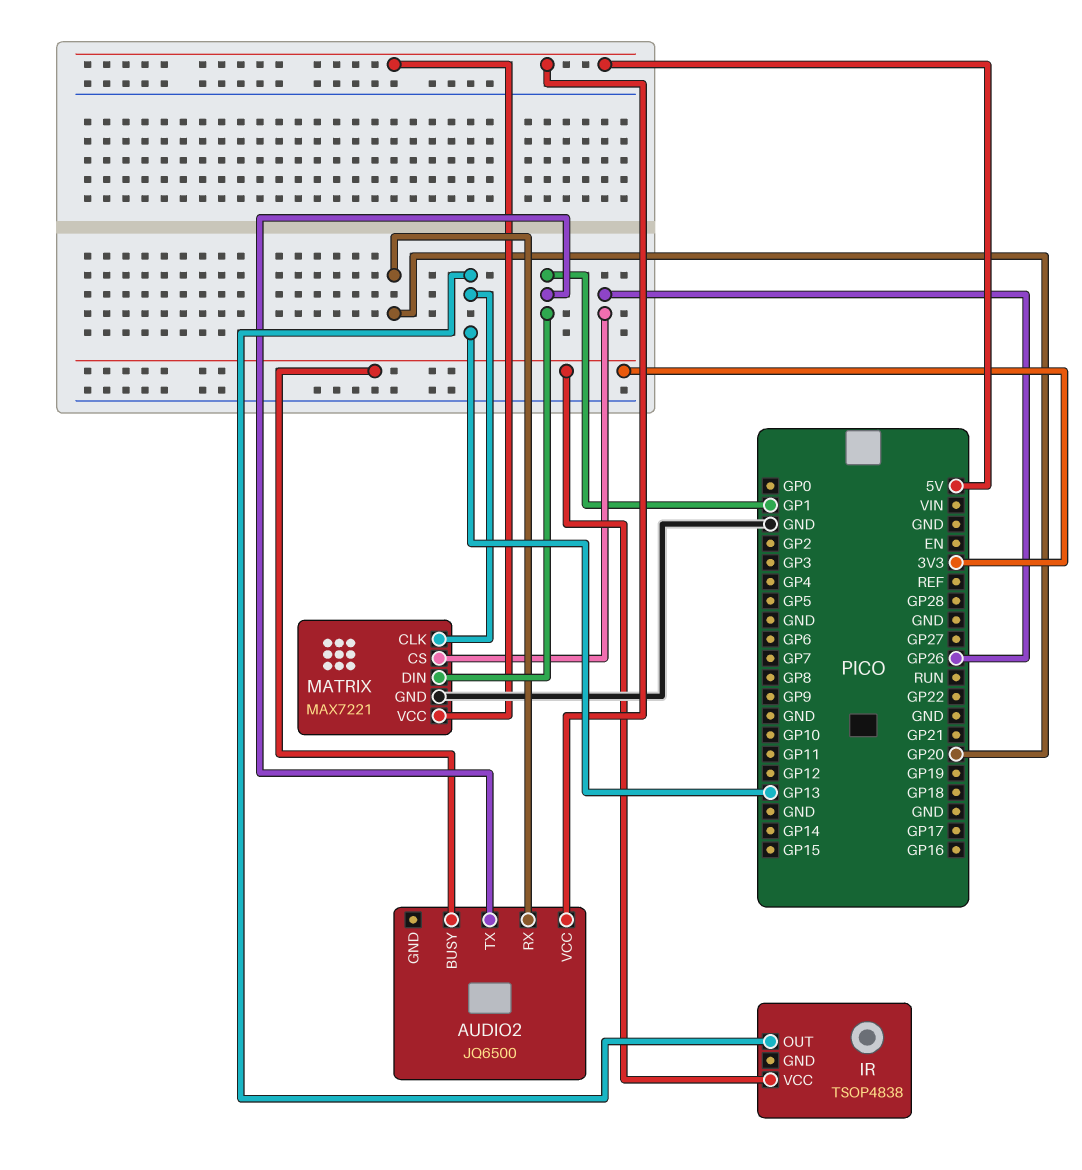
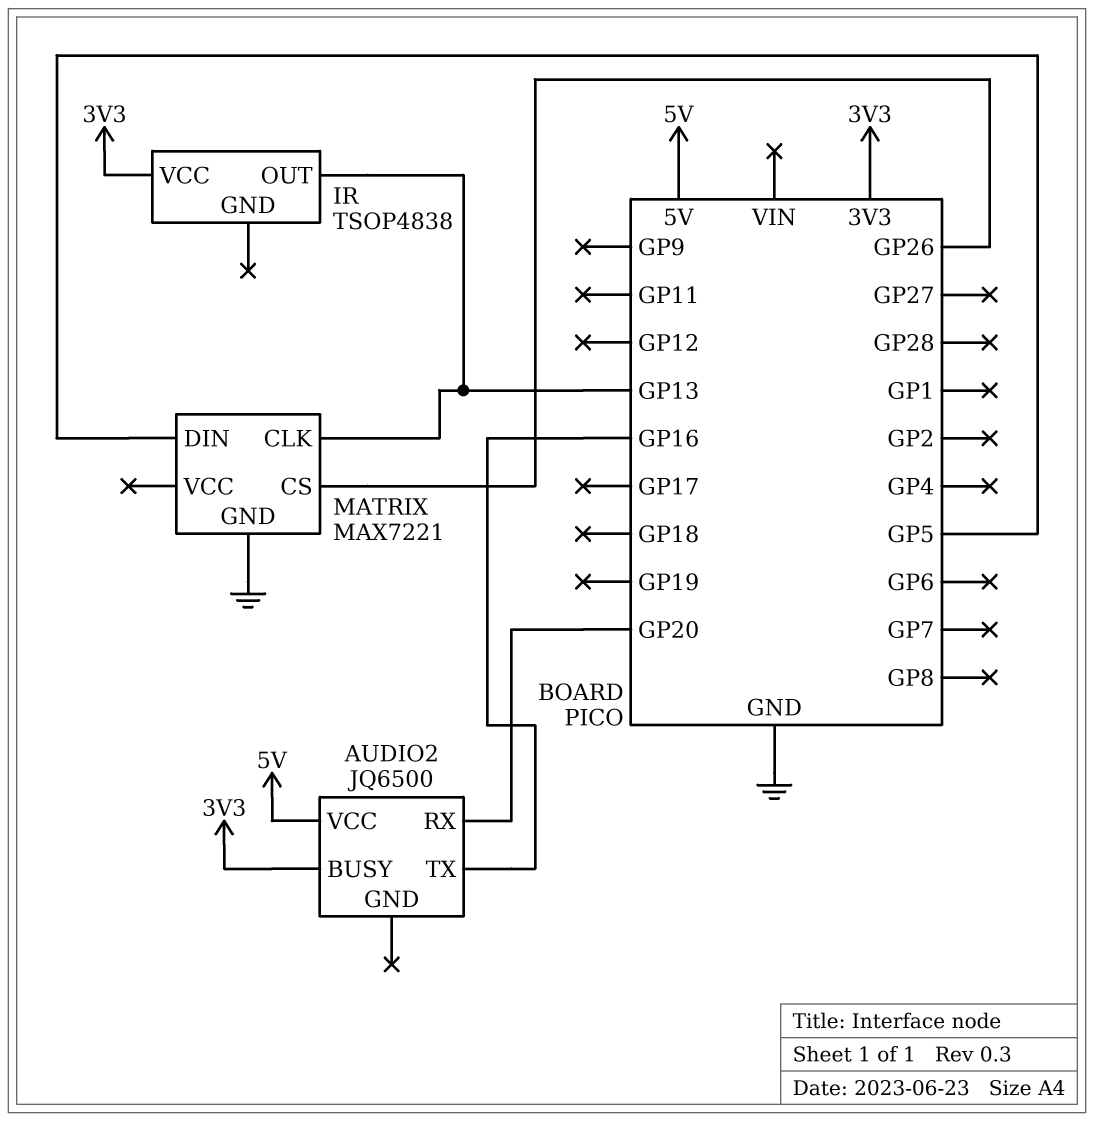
AUDIO2 pin TX: GP1 -> GP16
MATRIX pin DIN: GP1 -> GP5
MATRIX pin VCC: 5V -> none

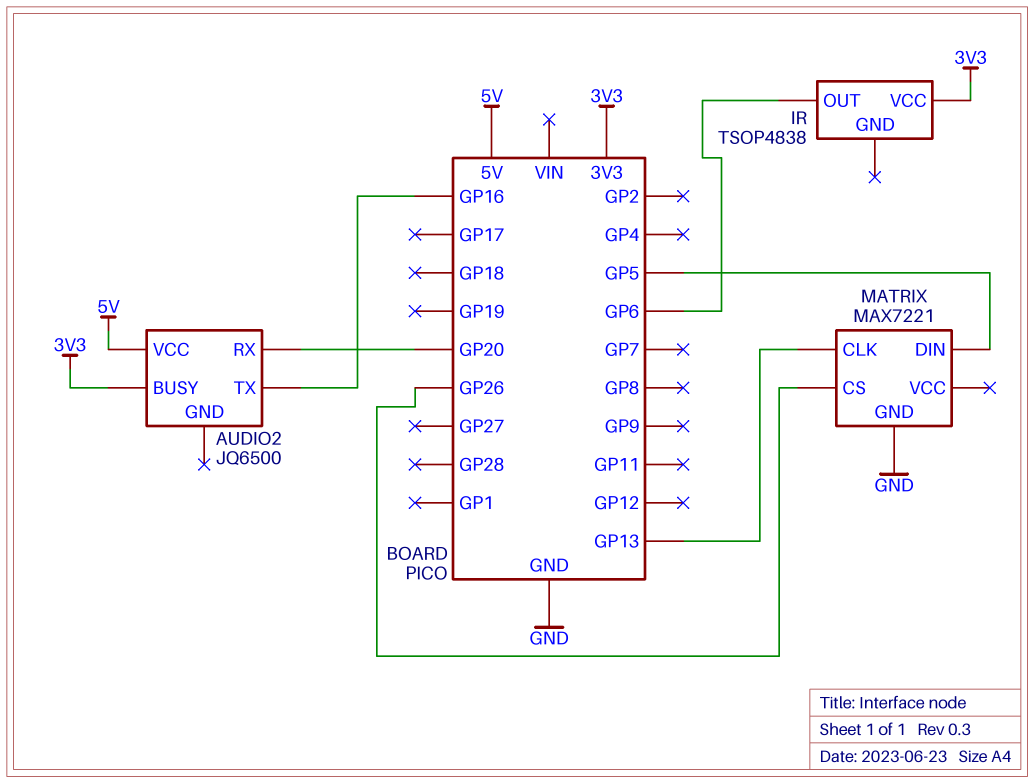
IR pin OUT: GP13 -> GP6

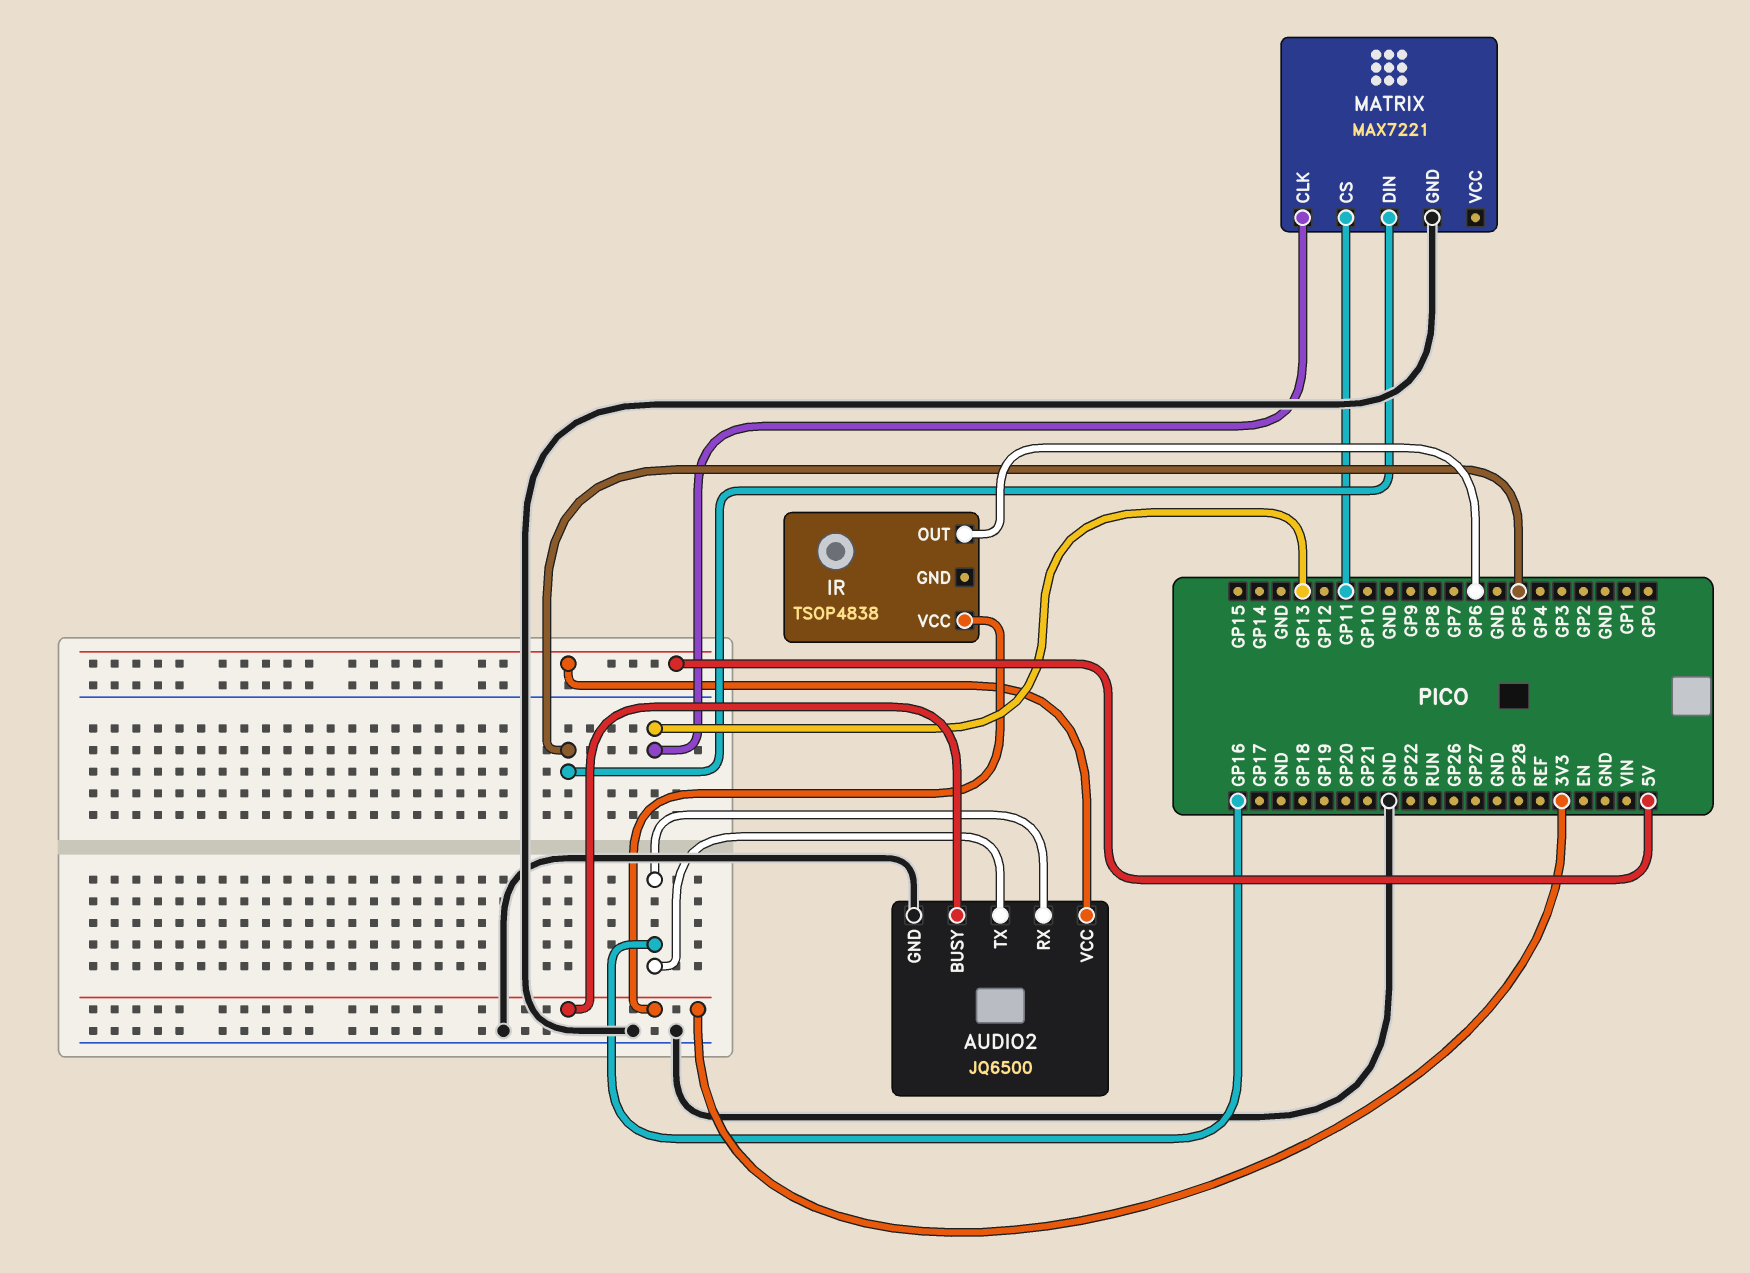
AUDIO2 pin GND: none -> GND
AUDIO2 pin RX: GP20 -> GP16
MATRIX pin CS: GP26 -> GP11

